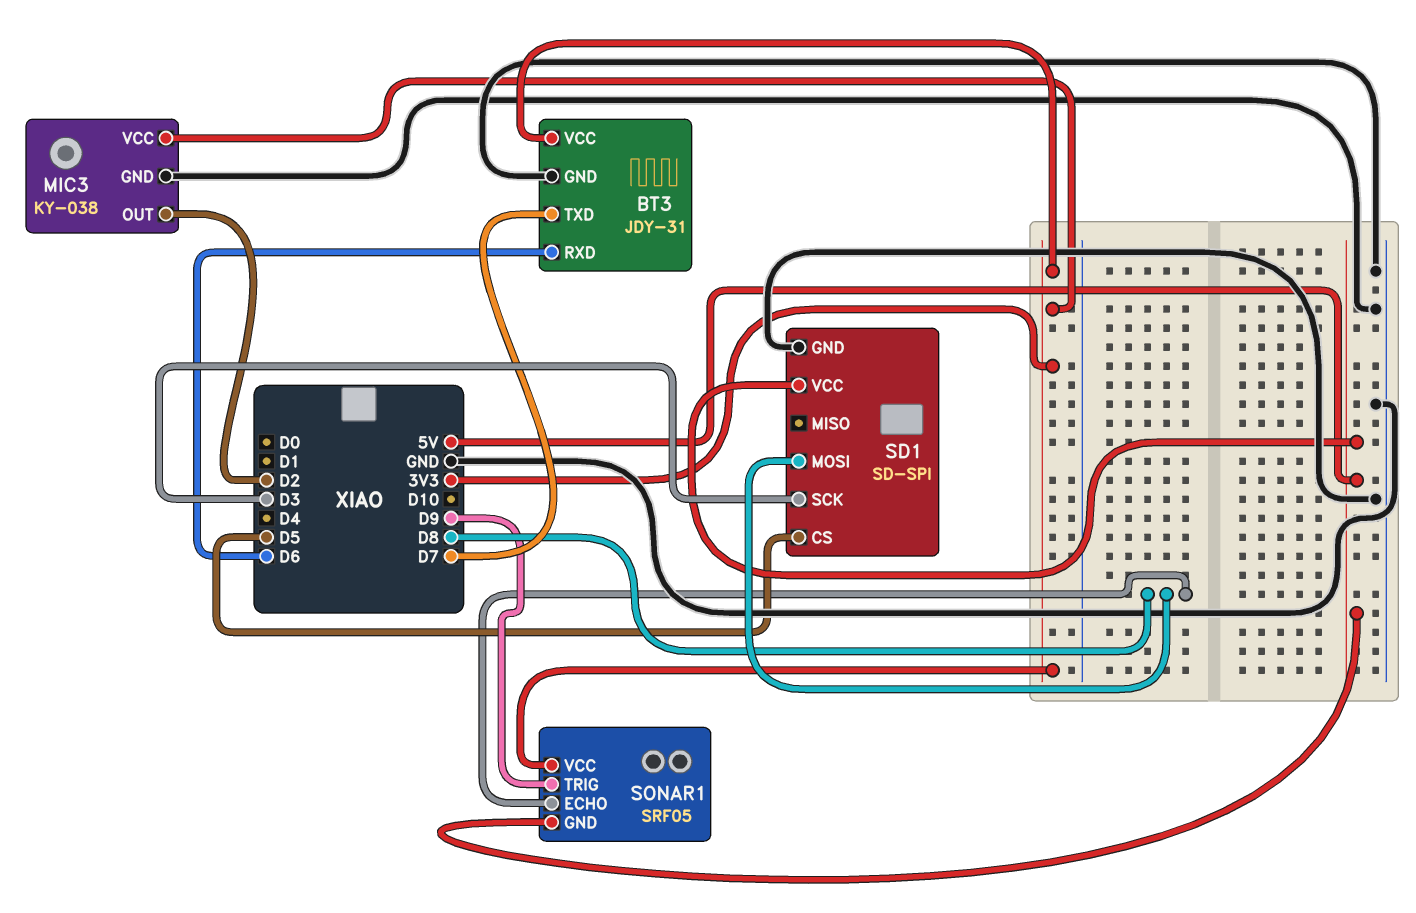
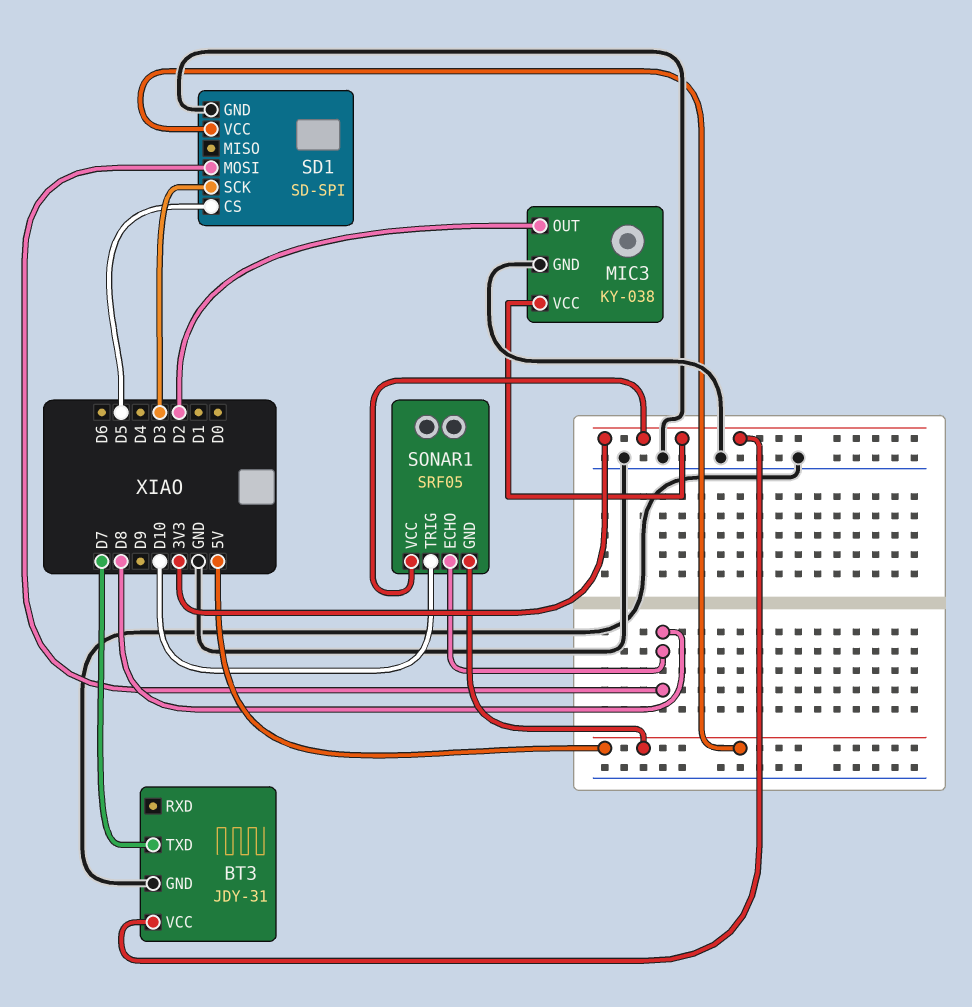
BT3 pin RXD: D6 -> none
SONAR1 pin TRIG: D9 -> D10

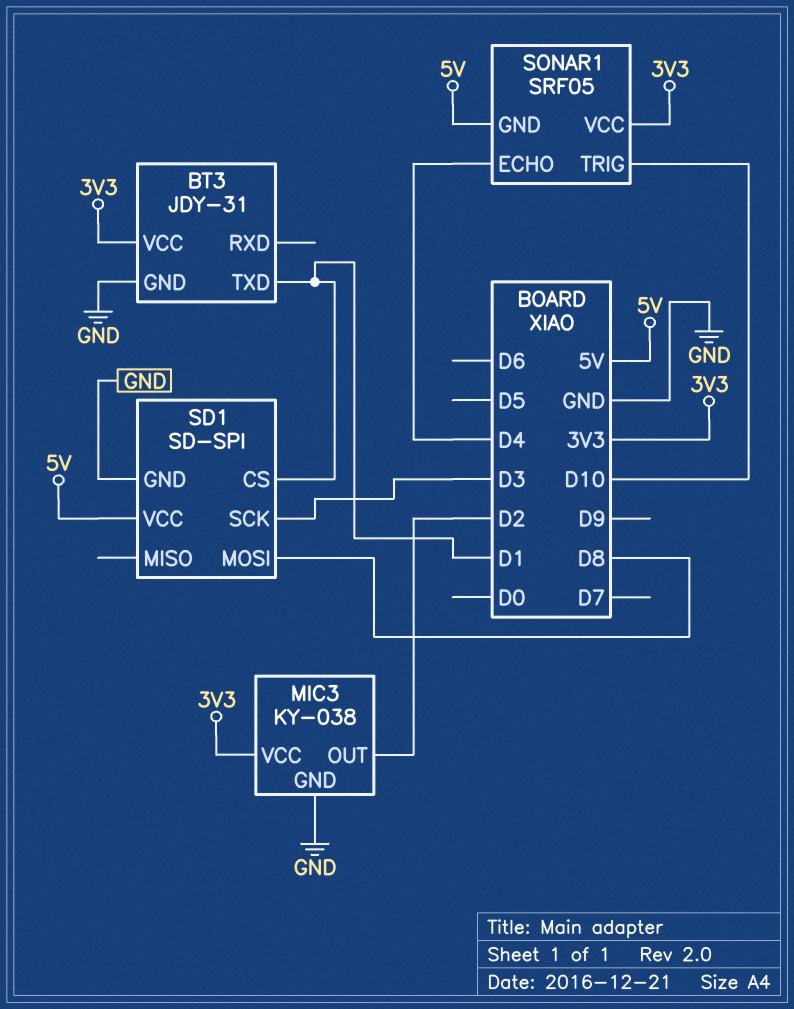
BT3 pin TXD: D7 -> D1
SD1 pin CS: D5 -> D1
SONAR1 pin ECHO: D8 -> D4

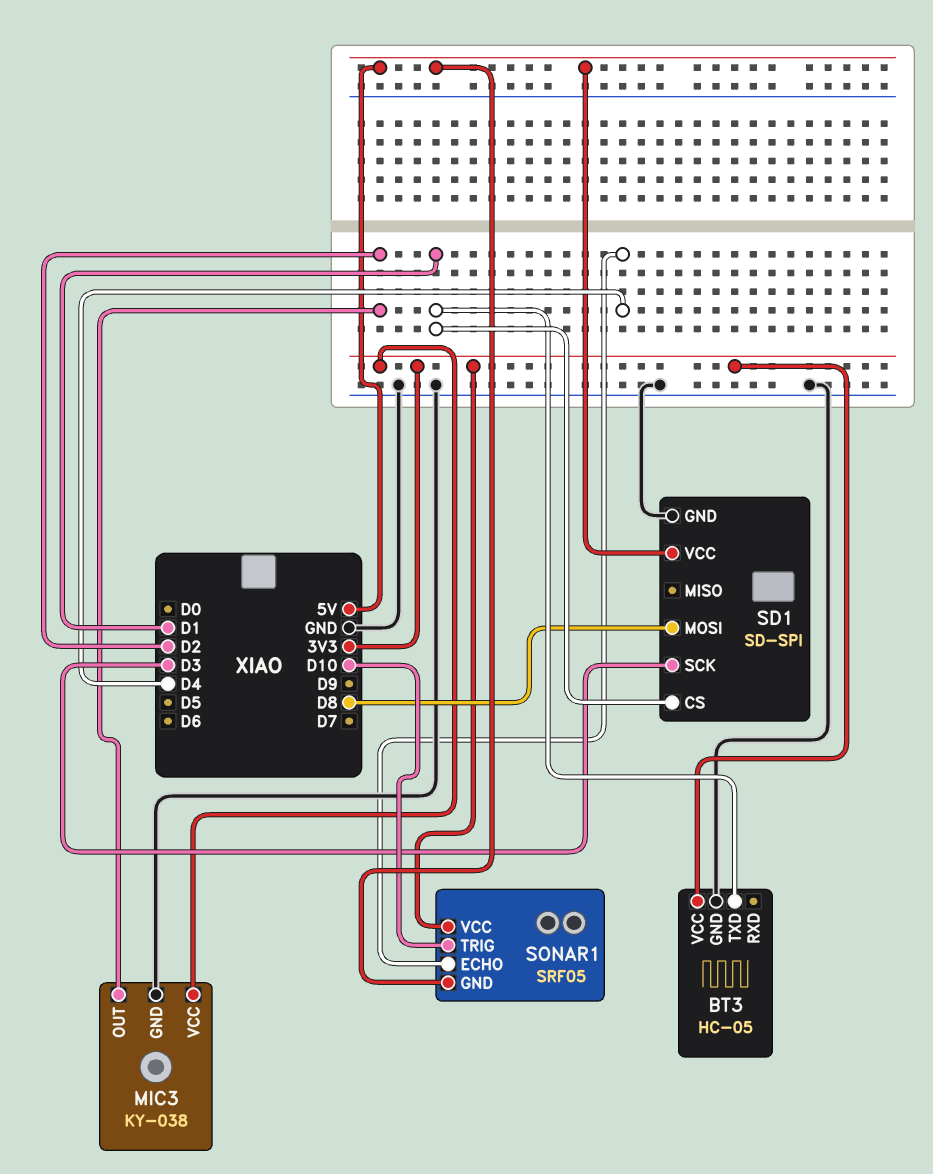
BT3: JDY-31 -> HC-05

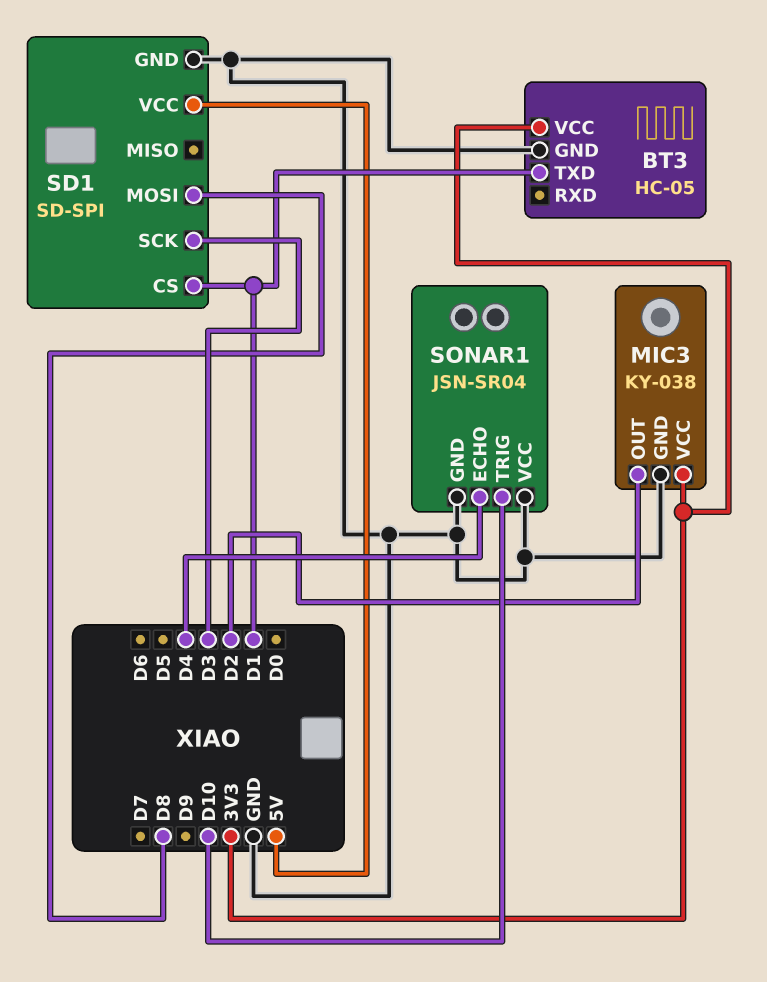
SONAR1: SRF05 -> JSN-SR04
SONAR1 pin GND: 5V -> GND
SONAR1 pin VCC: 3V3 -> GND

